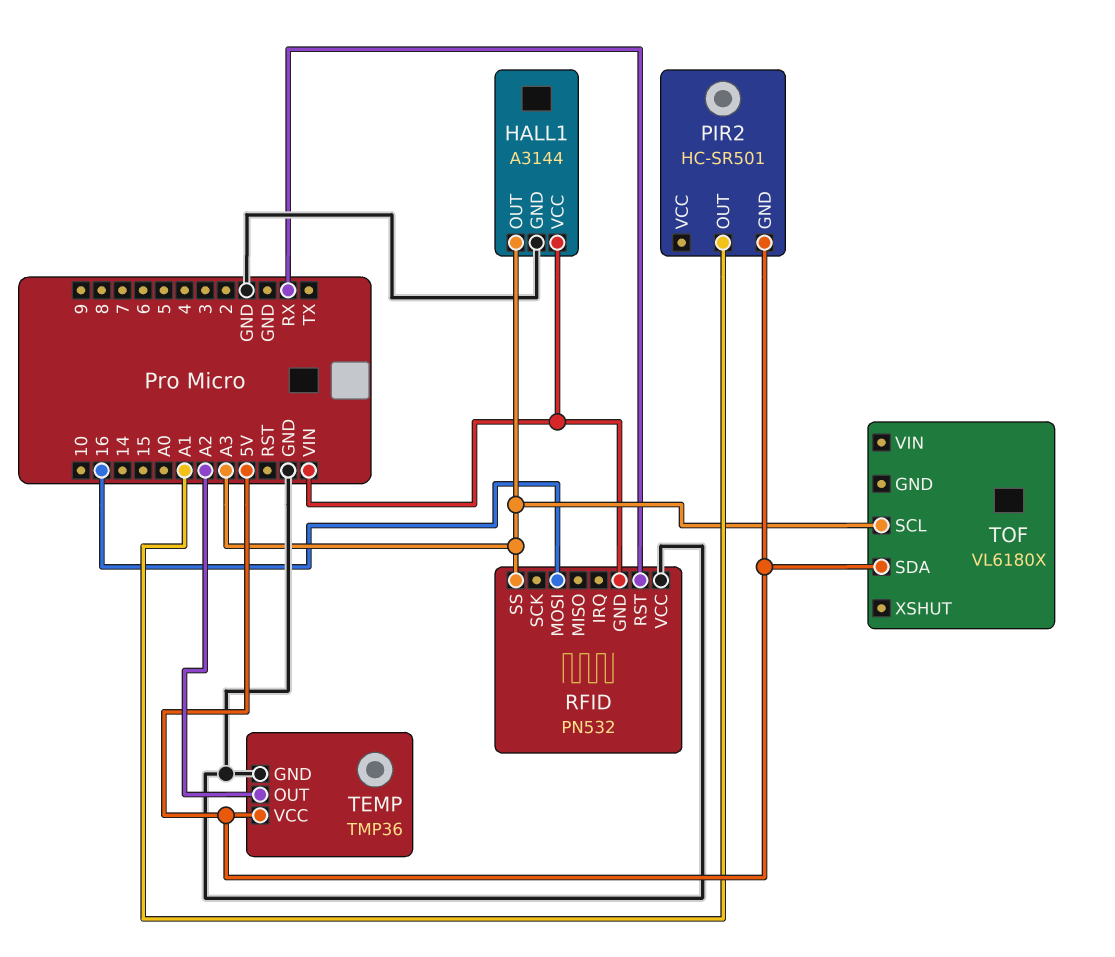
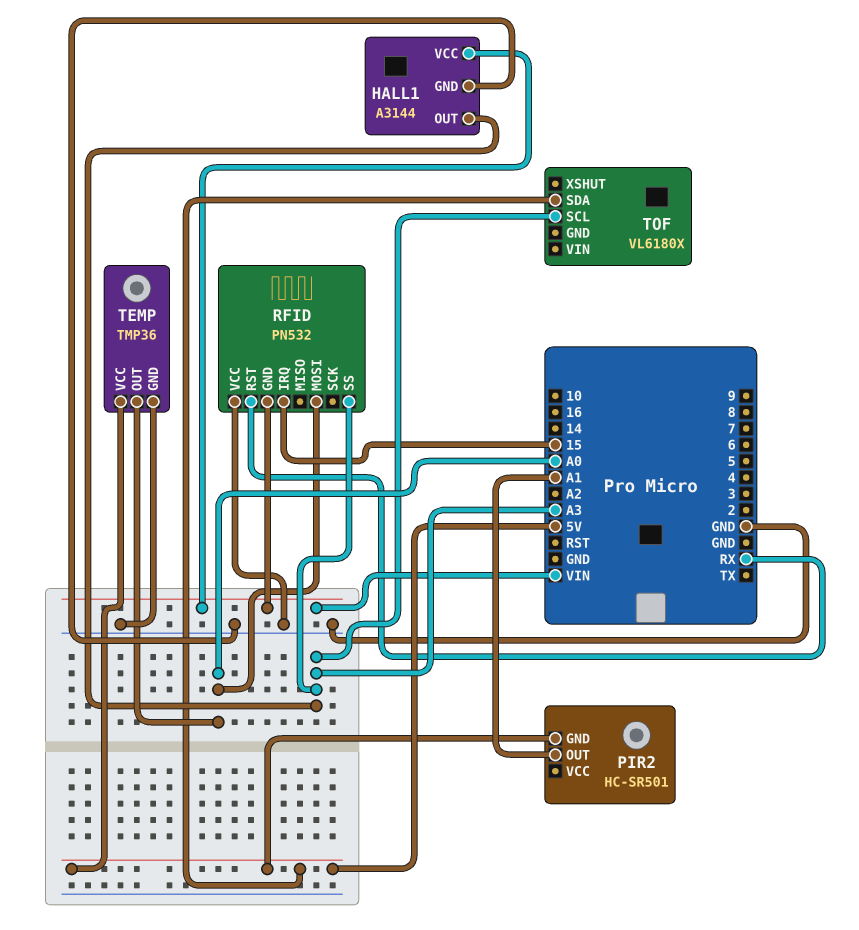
RFID pin IRQ: none -> 15
RFID pin MOSI: 16 -> A0
TEMP pin OUT: A2 -> A0

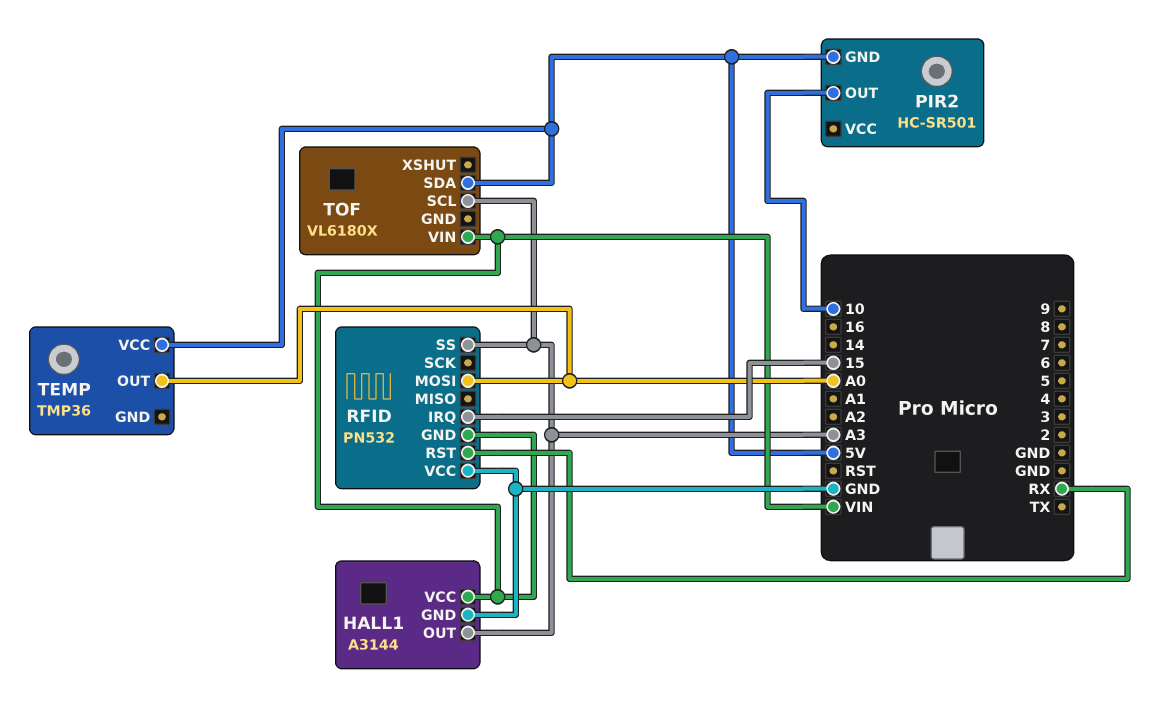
PIR2 pin OUT: A1 -> 10
TEMP pin GND: GND -> none
TOF pin VIN: none -> VIN

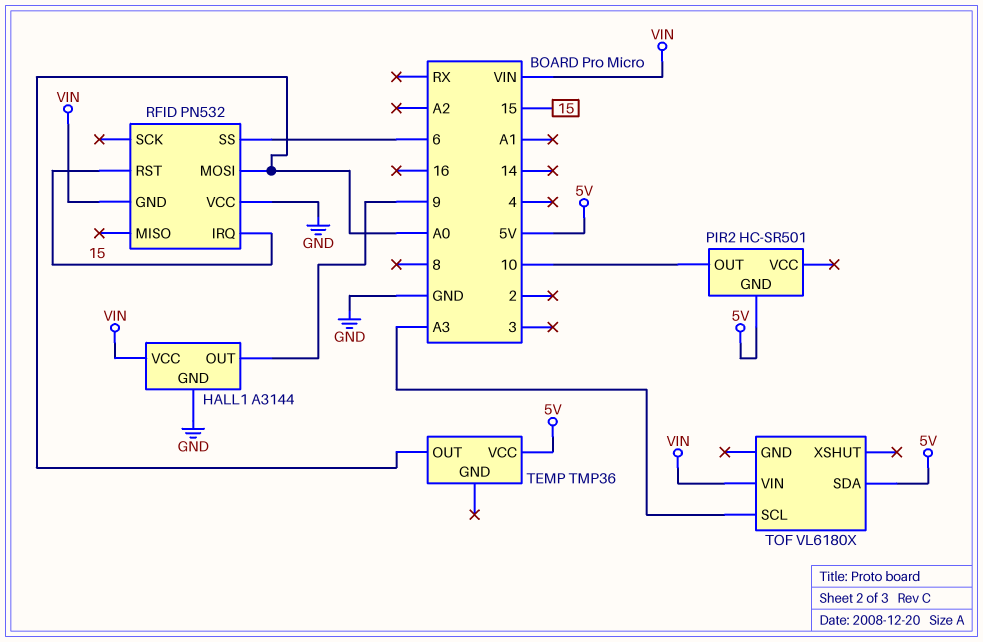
HALL1 pin OUT: A3 -> 9
RFID pin RST: RX -> 15
RFID pin SS: A3 -> 6

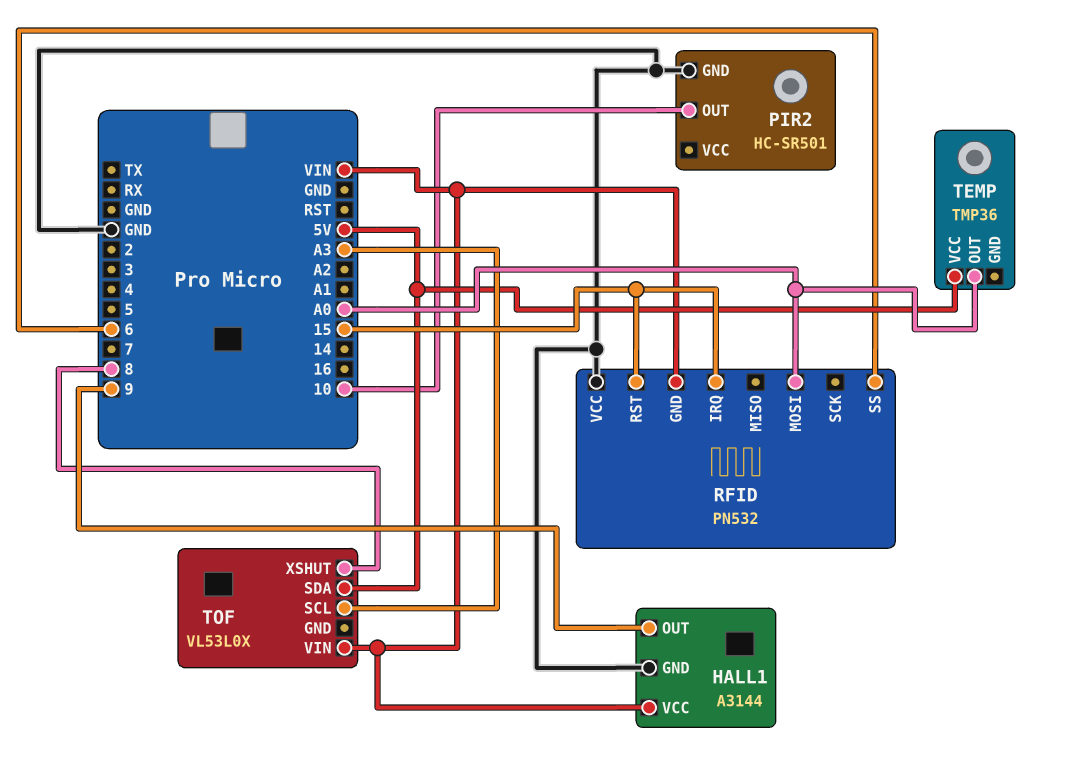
PIR2 pin GND: 5V -> GND
TOF: VL6180X -> VL53L0X
TOF pin XSHUT: none -> 8

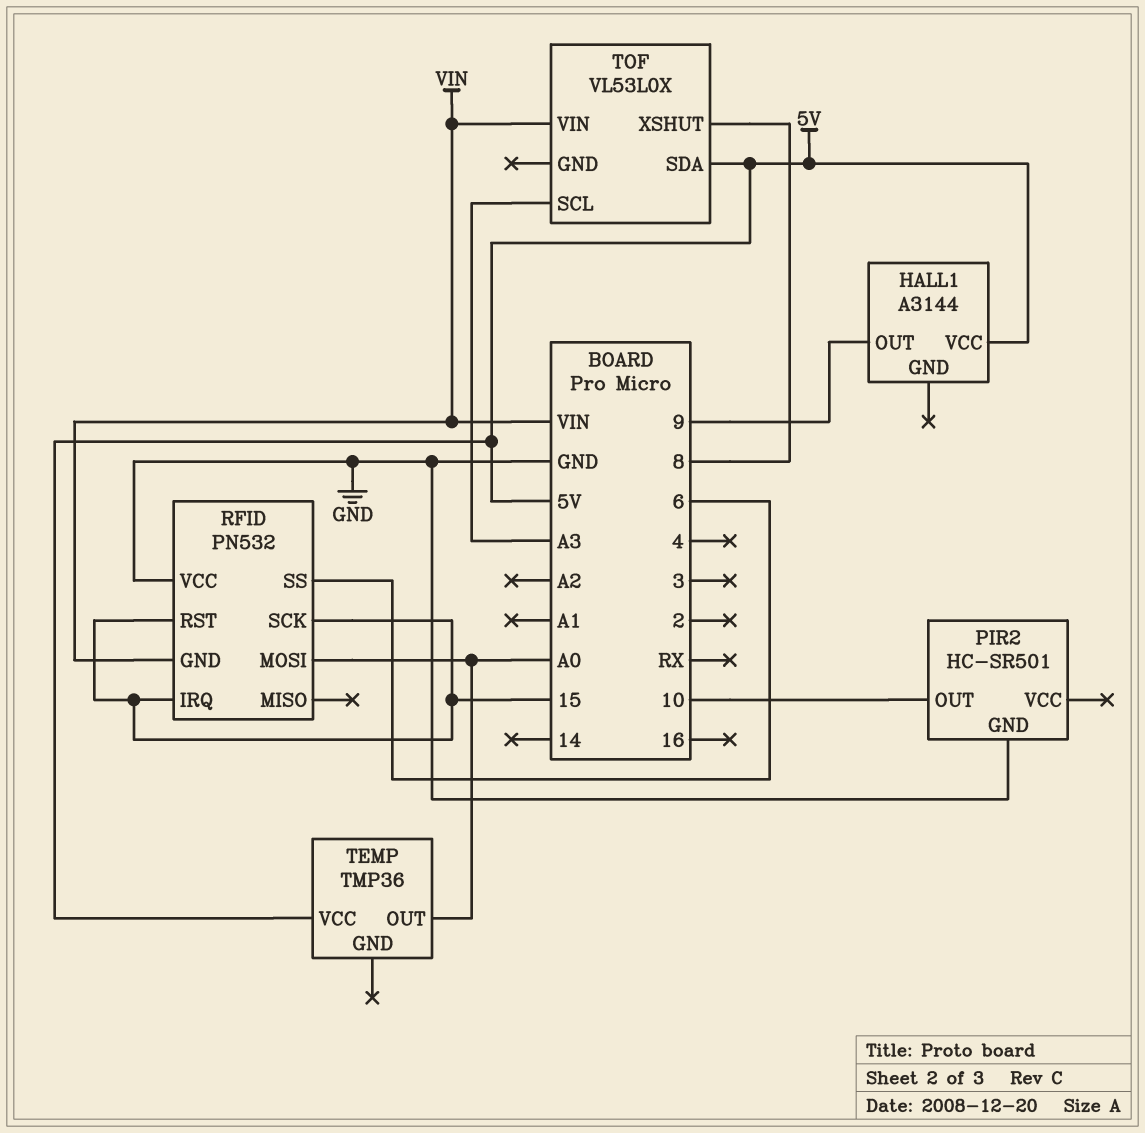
HALL1 pin GND: GND -> none
HALL1 pin VCC: VIN -> 5V
RFID pin SCK: none -> 15

